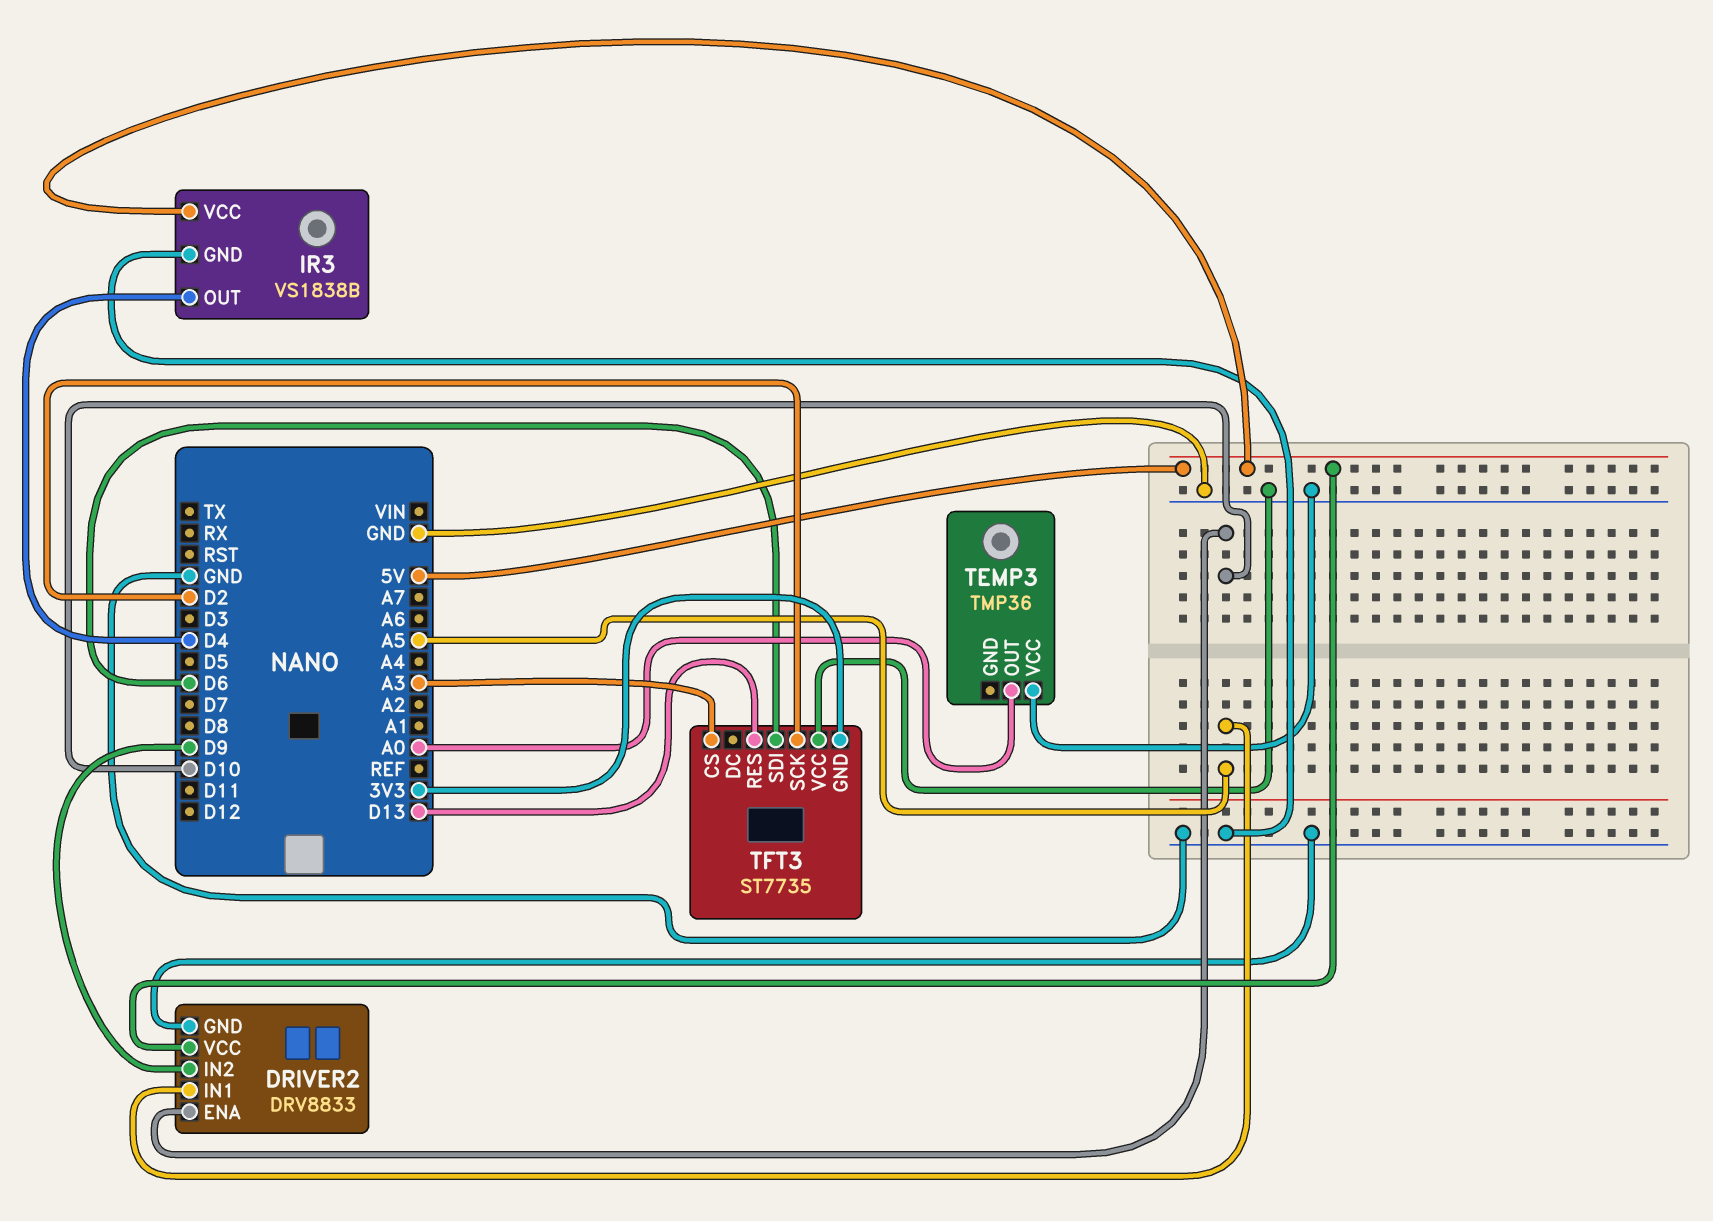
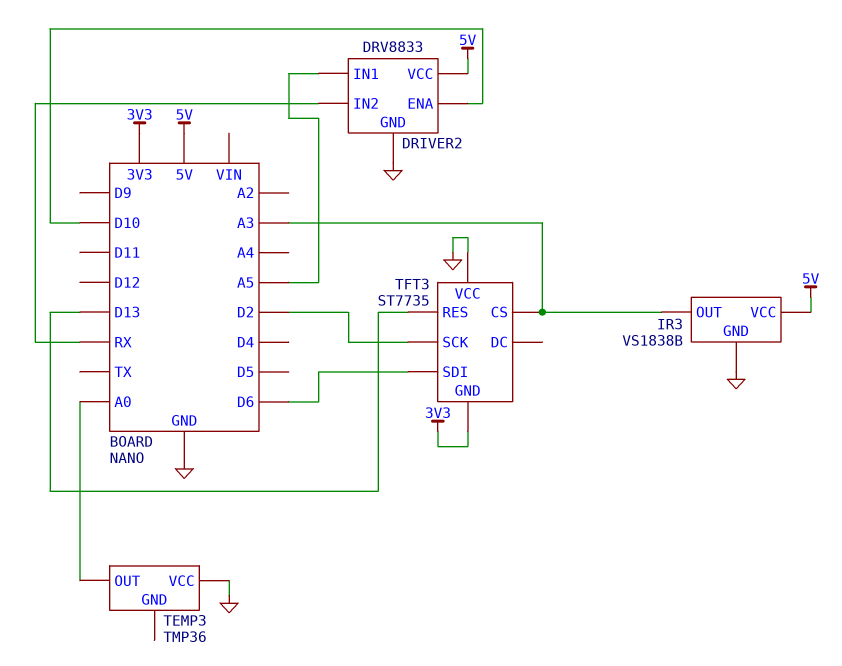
DRIVER2 pin IN2: D9 -> RX
IR3 pin OUT: D4 -> A3

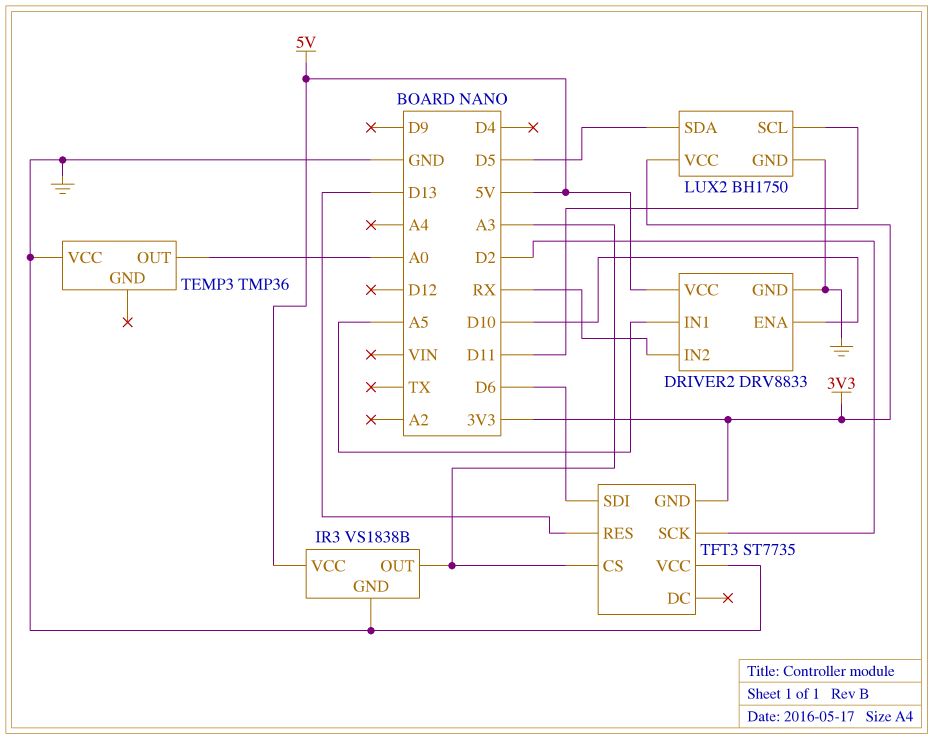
LUX2: none -> BH1750
LUX2 pin GND: none -> GND
LUX2 pin SCL: none -> D11
LUX2 pin SDA: none -> D5
LUX2 pin VCC: none -> 3V3

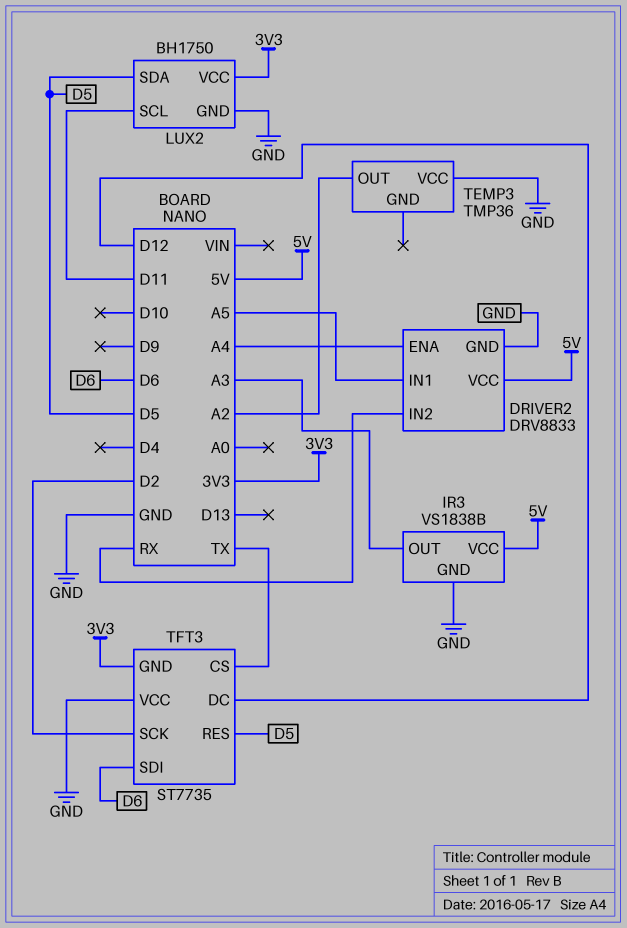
DRIVER2 pin ENA: D10 -> A4
TEMP3 pin OUT: A0 -> A2
TFT3 pin CS: A3 -> TX
TFT3 pin DC: none -> D12
TFT3 pin RES: D13 -> D5

